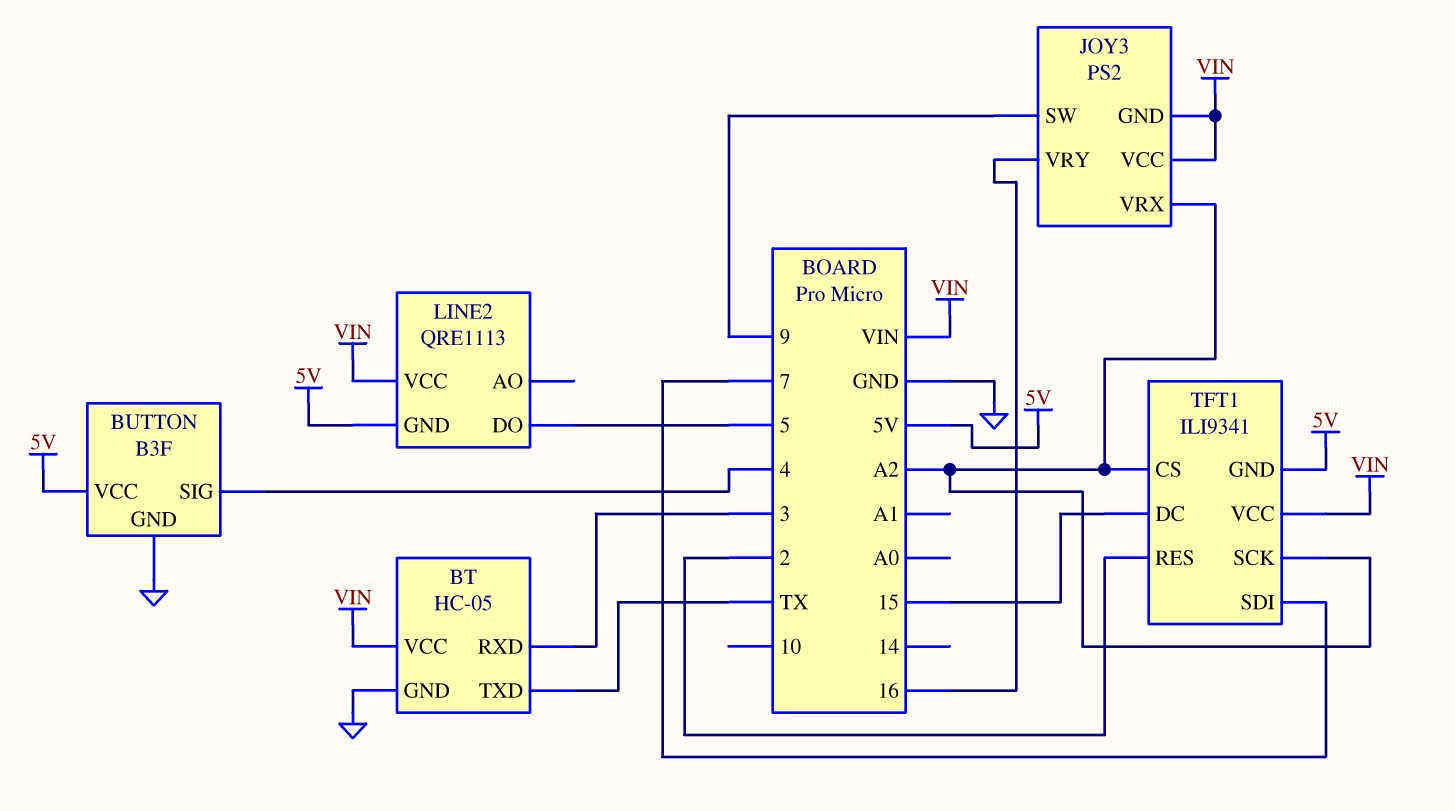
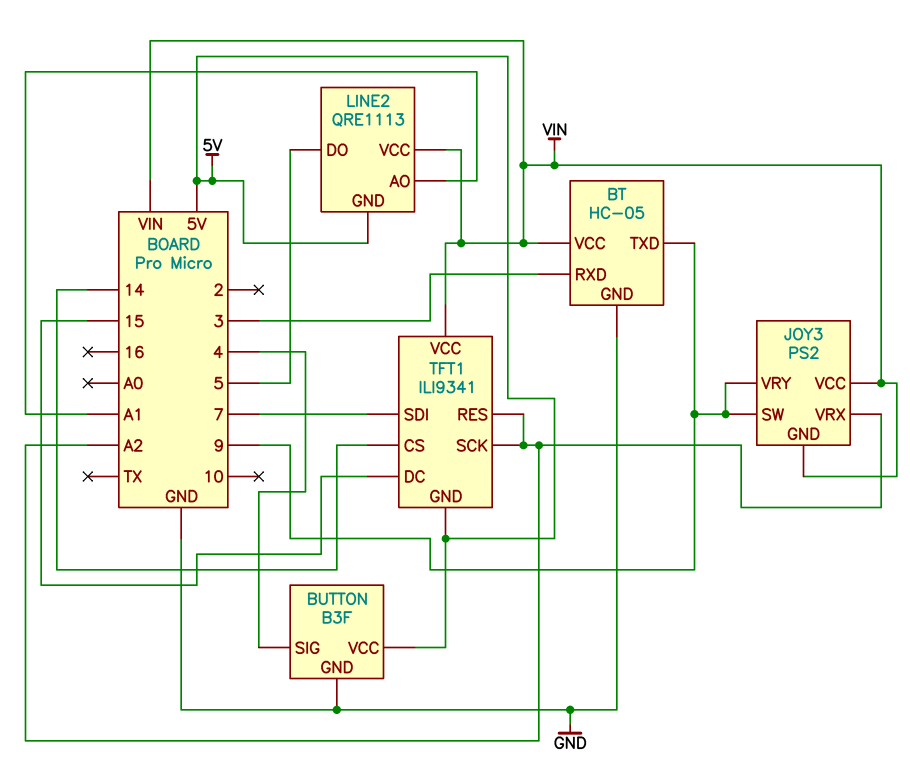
BT pin TXD: TX -> 9
JOY3 pin VRY: 16 -> 9
LINE2 pin AO: none -> A1
TFT1 pin CS: A2 -> 14
TFT1 pin RES: 2 -> A2

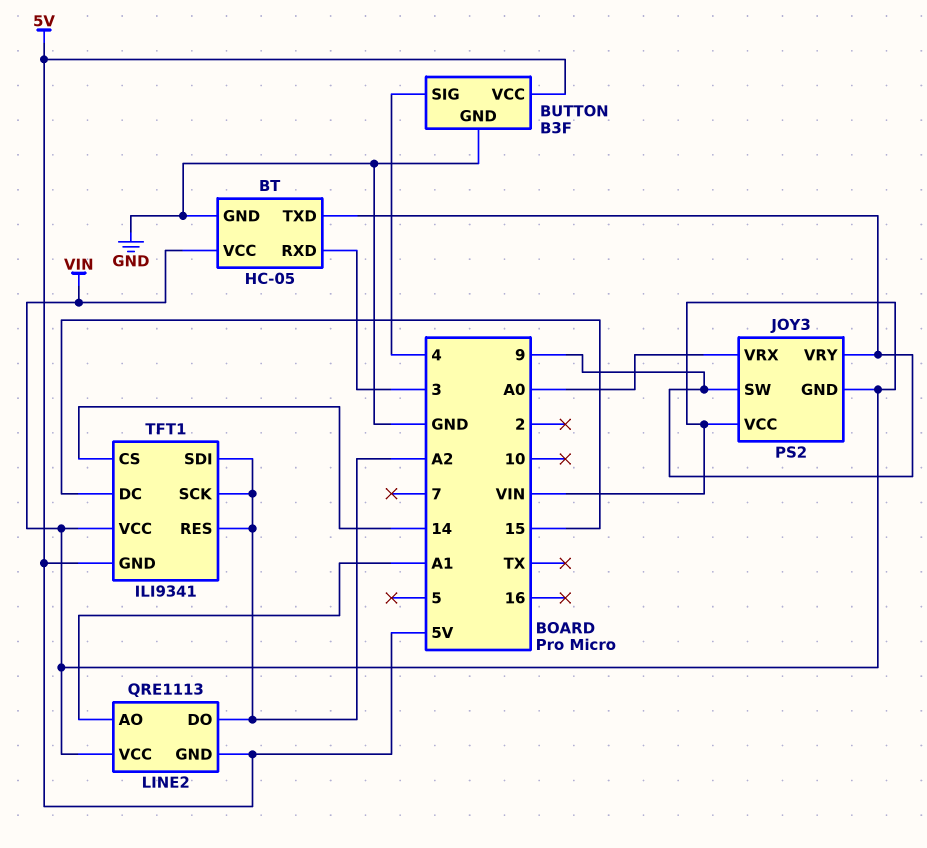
JOY3 pin VRX: A2 -> A0
LINE2 pin DO: 5 -> A2
TFT1 pin SDI: 7 -> A2

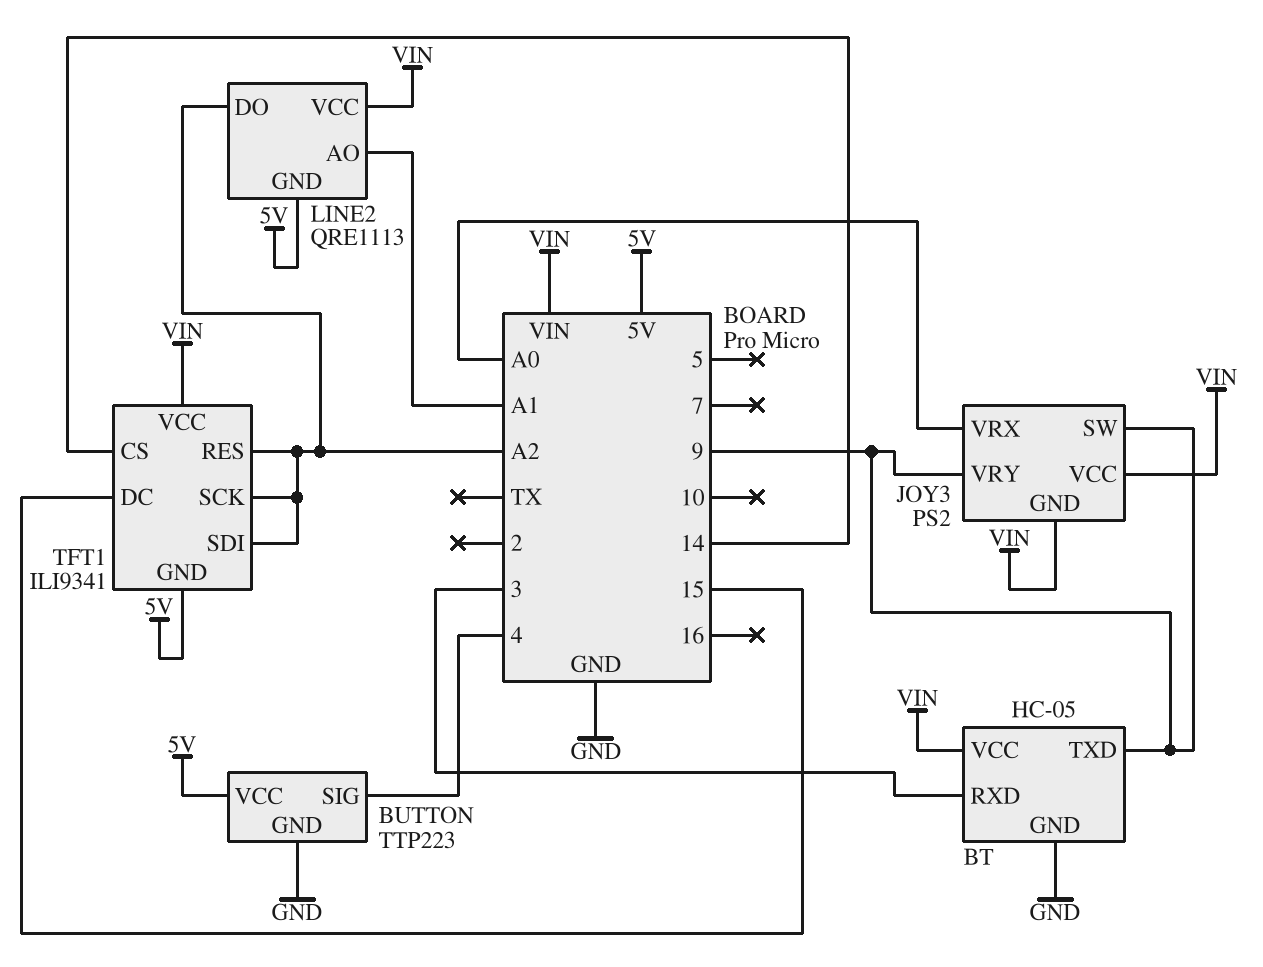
BUTTON: B3F -> TTP223

